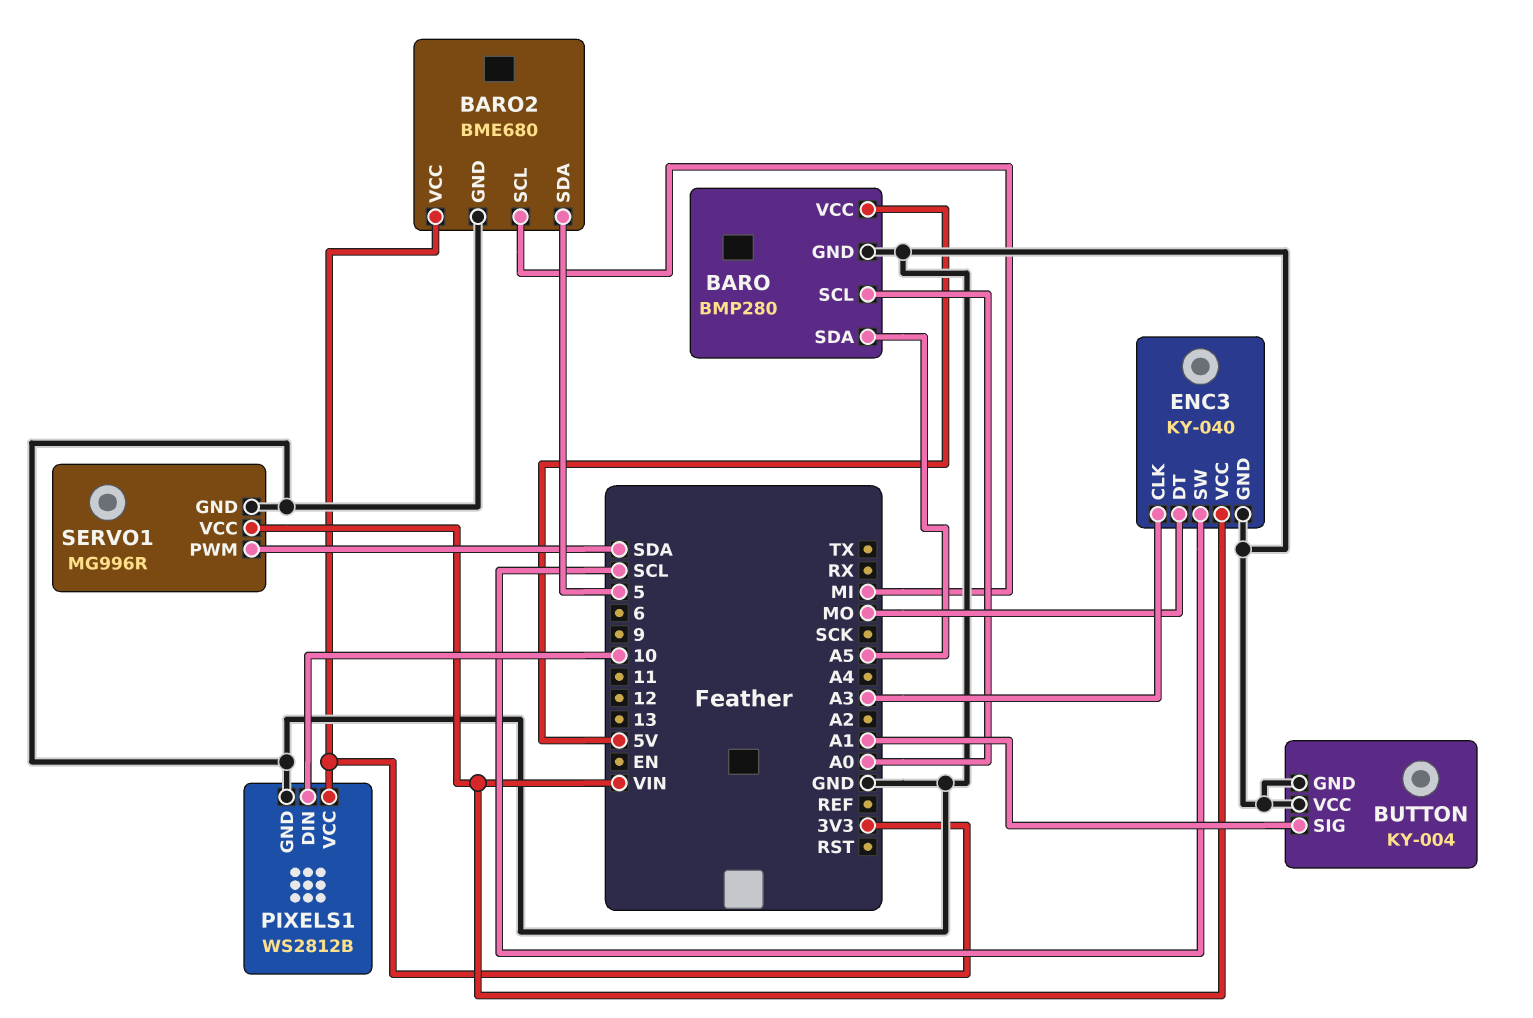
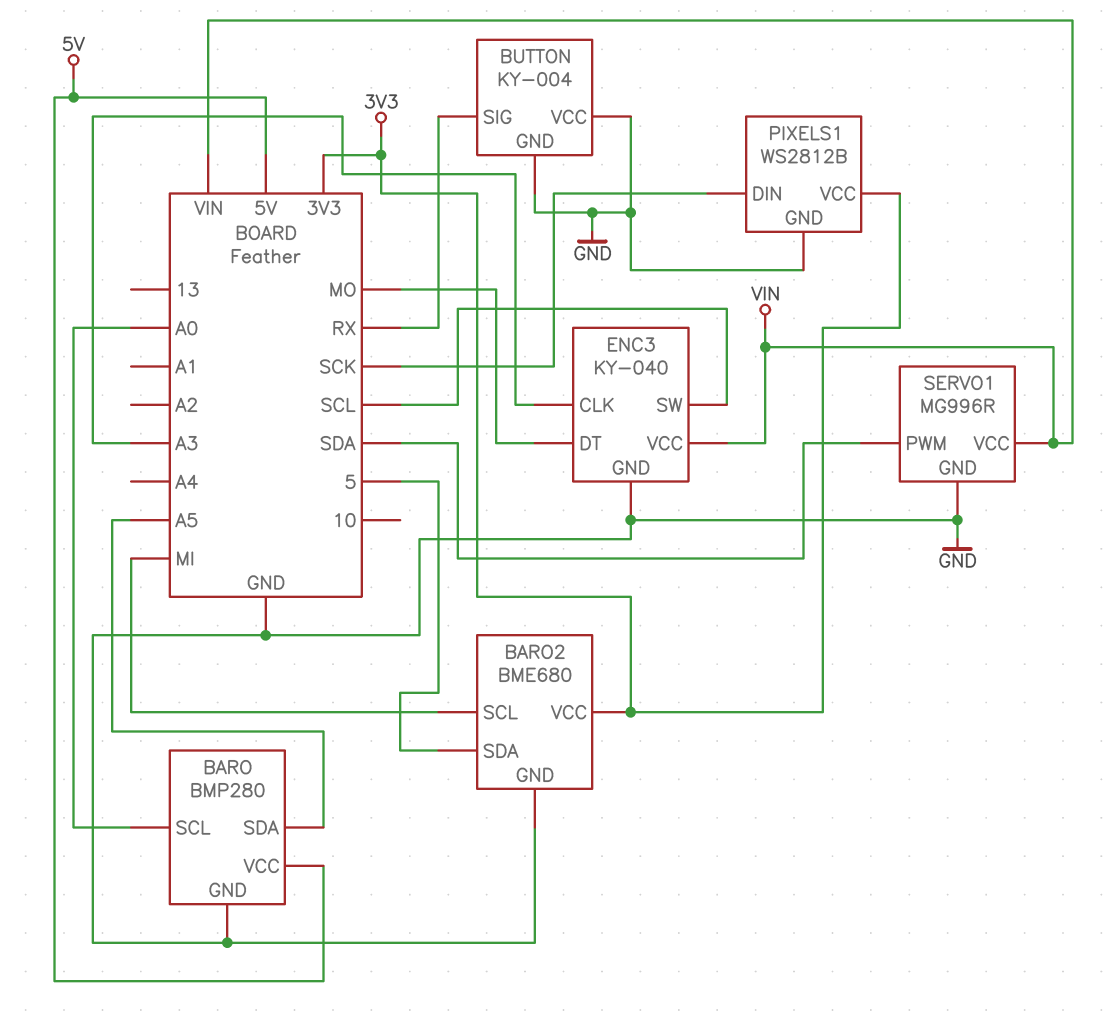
BUTTON pin SIG: A1 -> RX
PIXELS1 pin DIN: 10 -> SCK

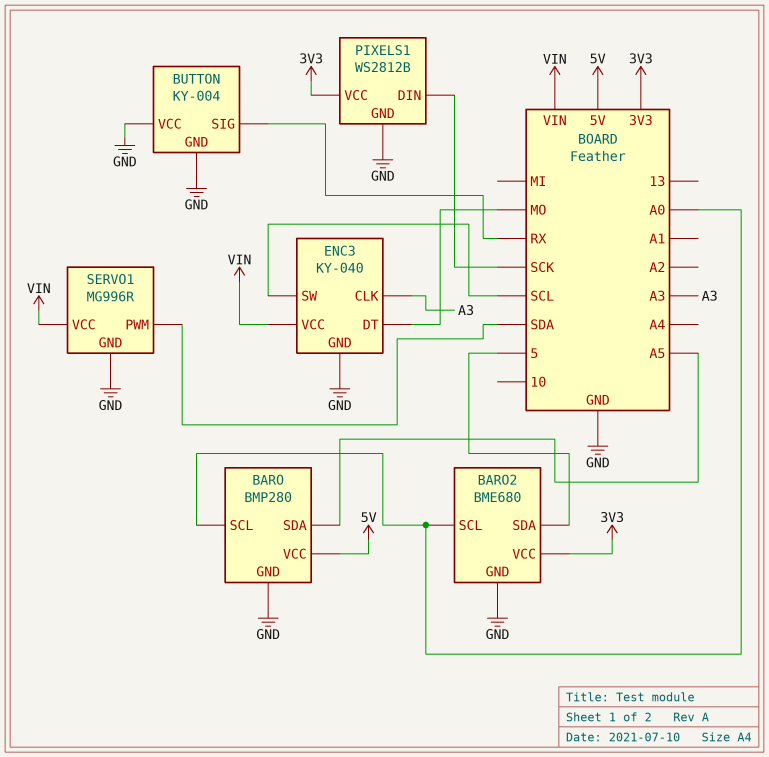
BARO2 pin SCL: MI -> A0

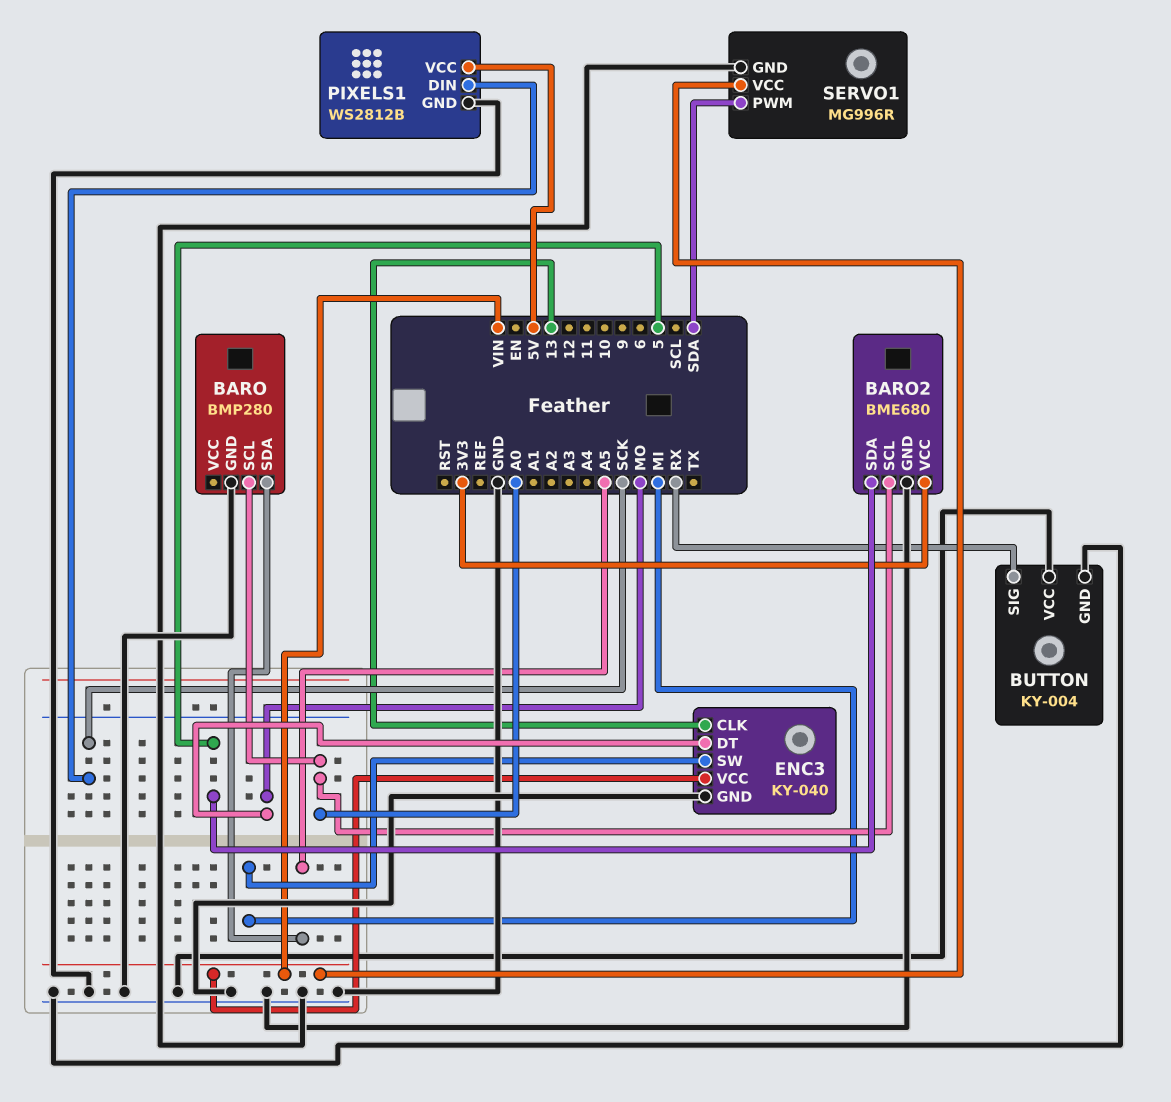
BARO pin VCC: 5V -> none
ENC3 pin CLK: A3 -> 13
ENC3 pin SW: SCL -> MI
PIXELS1 pin VCC: 3V3 -> 5V

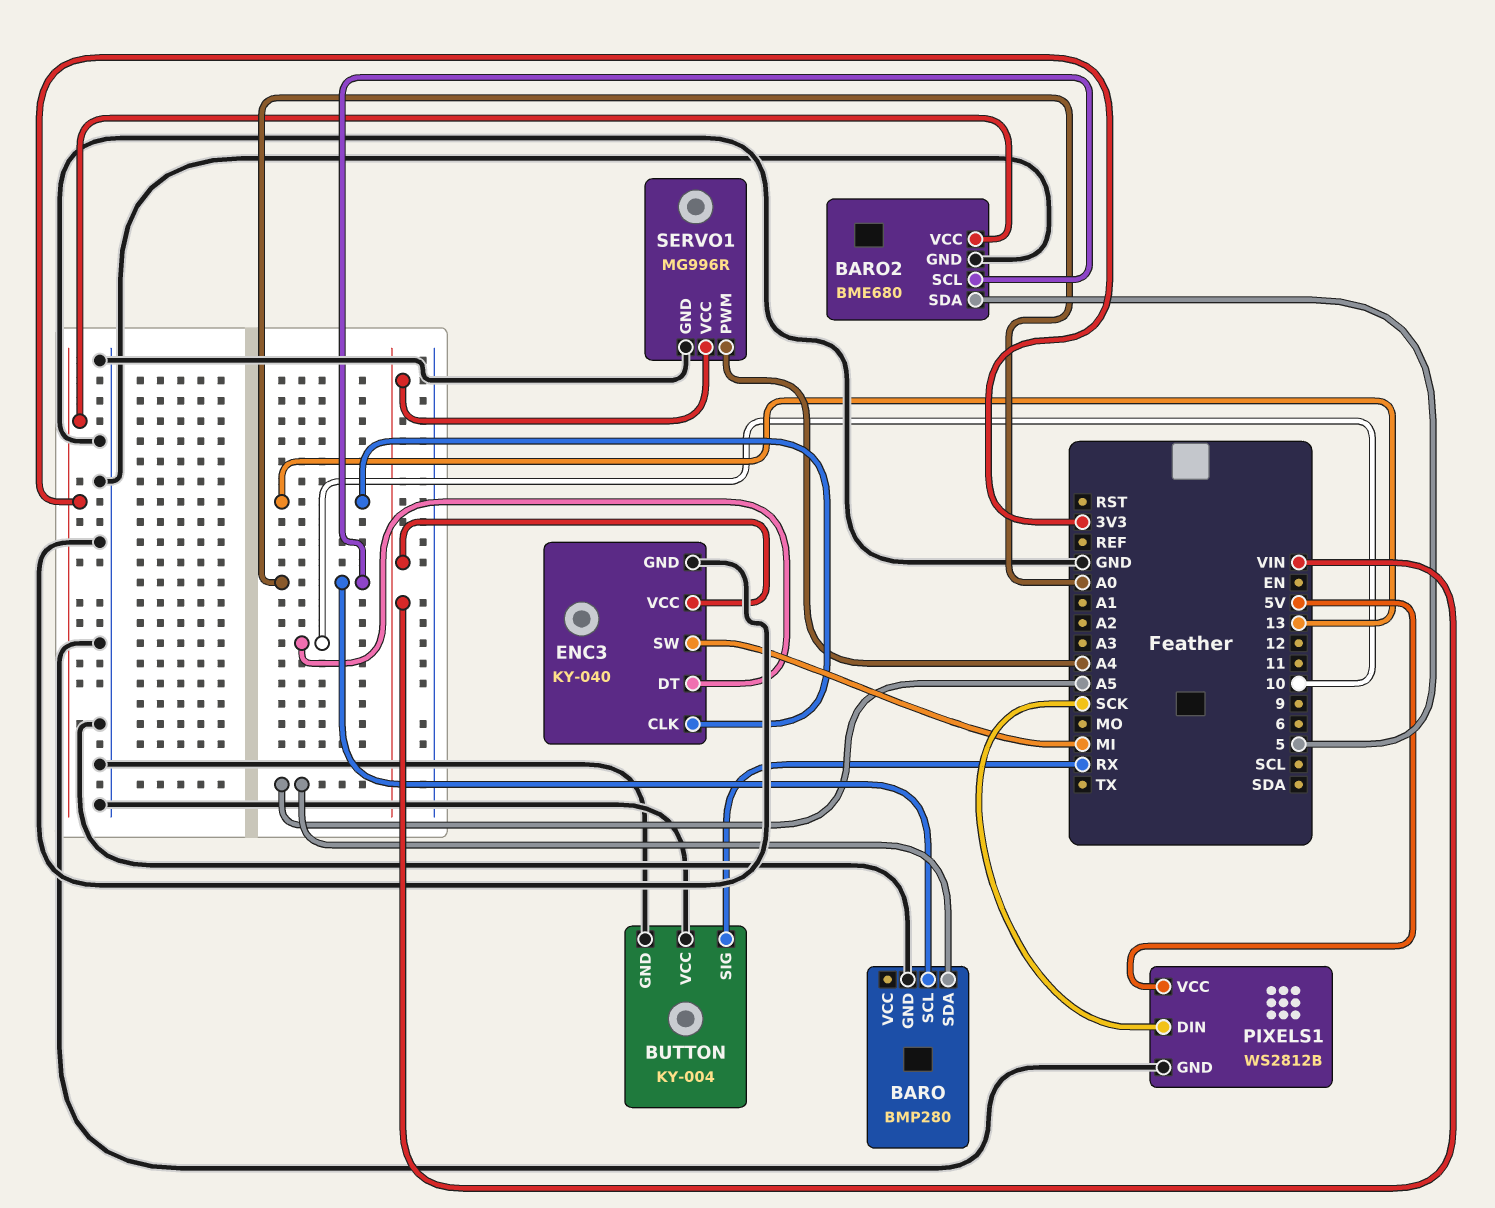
ENC3 pin DT: MO -> 10
SERVO1 pin PWM: SDA -> A4

